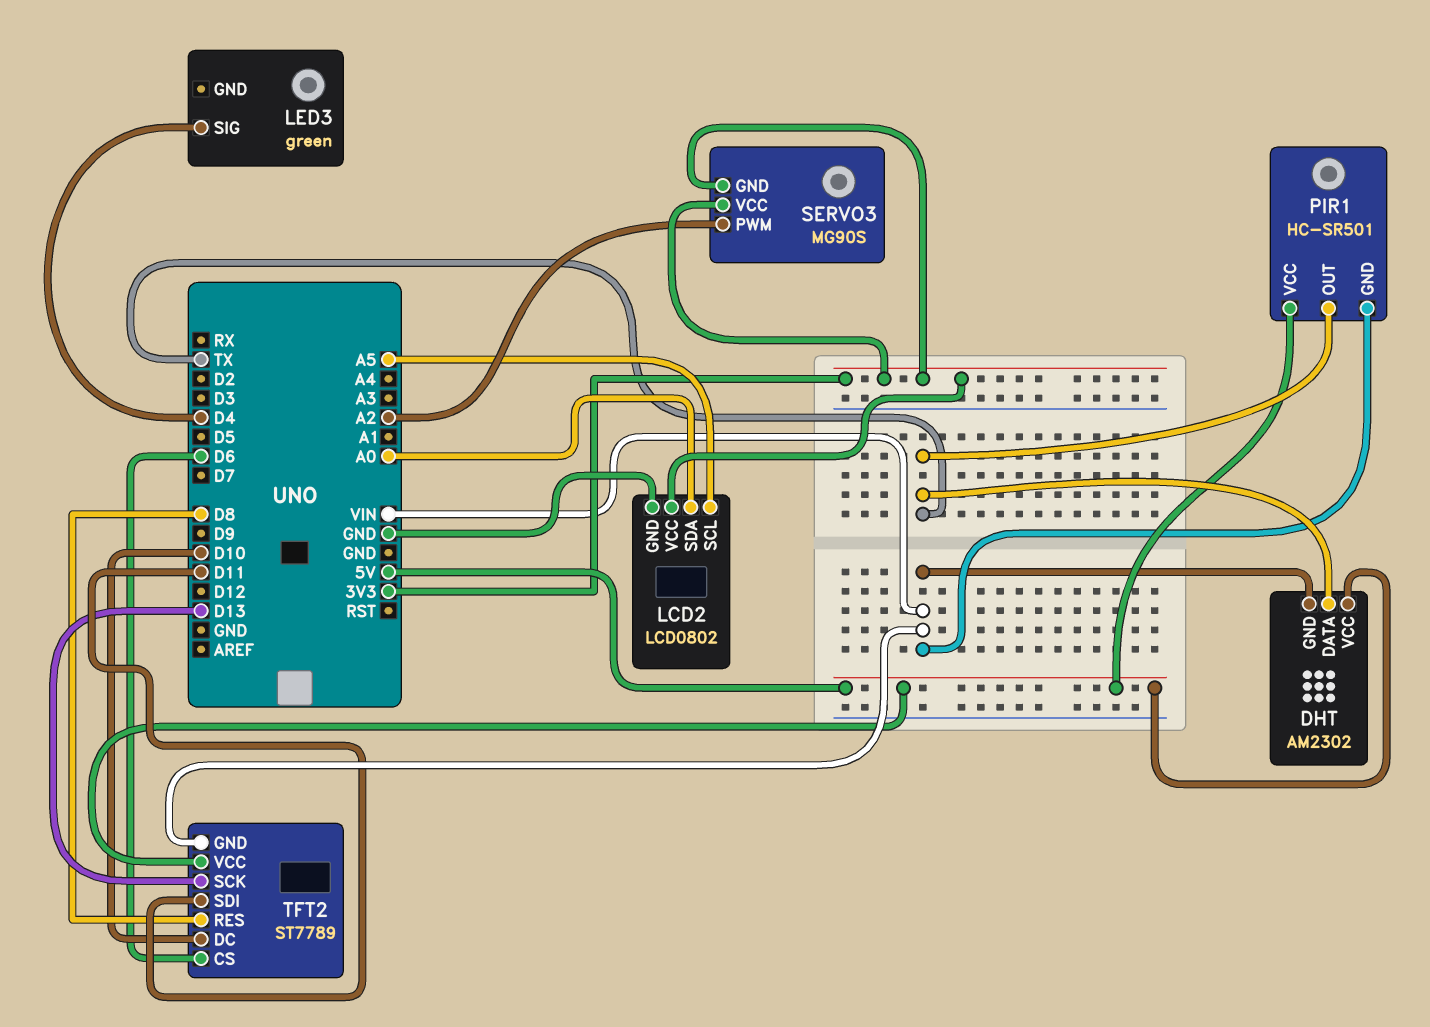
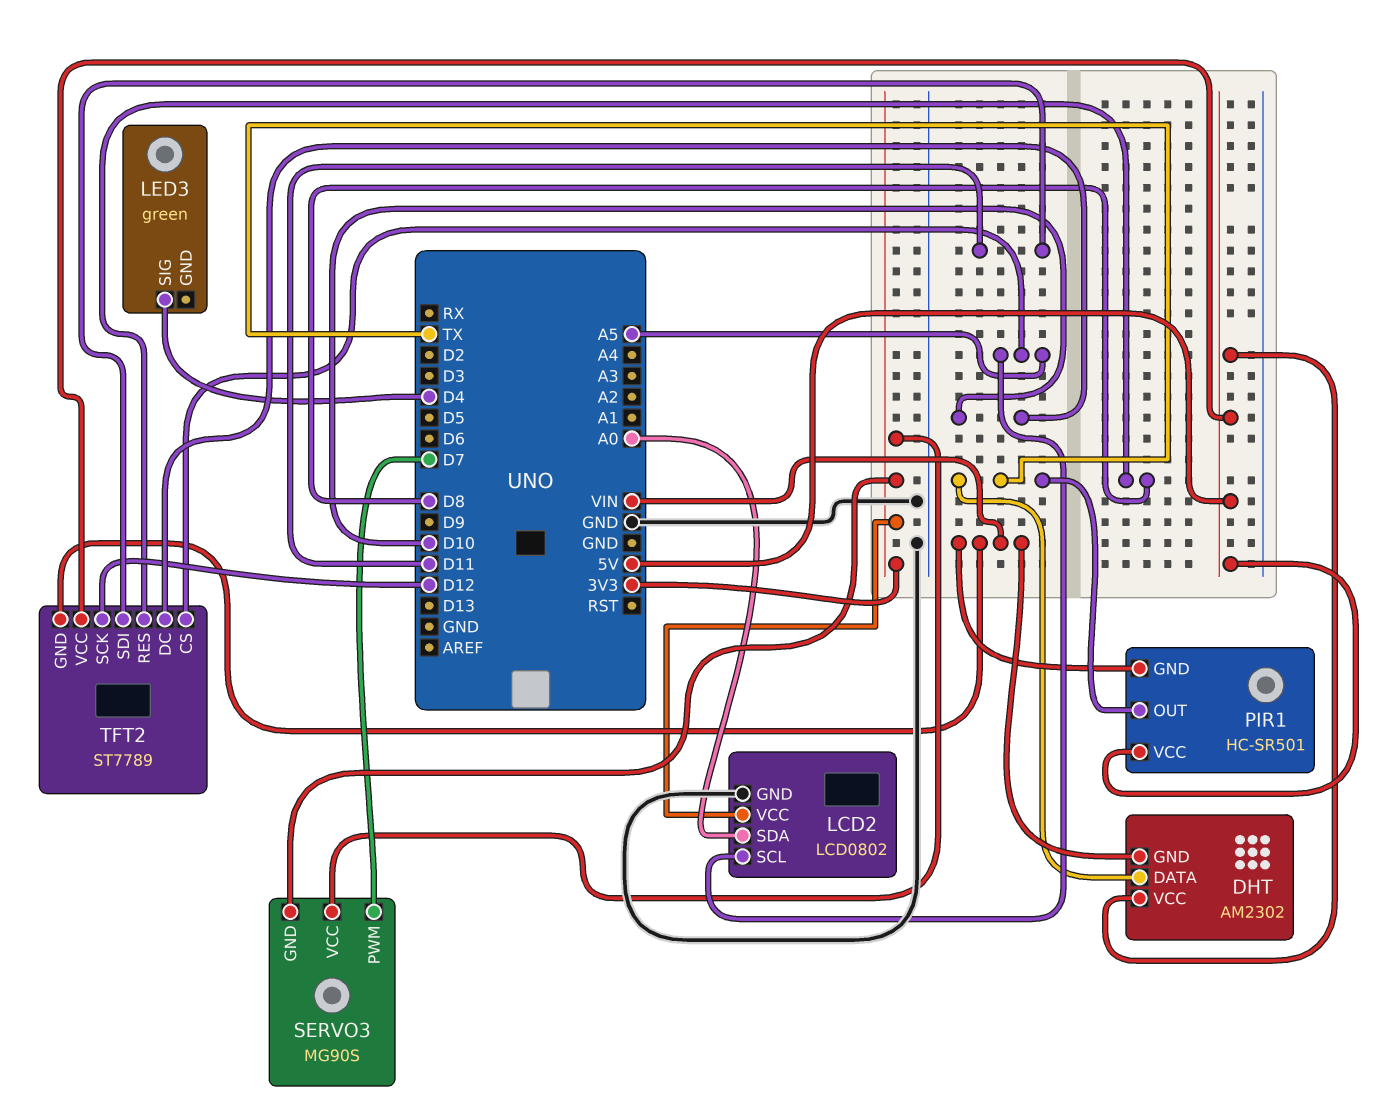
SERVO3 pin PWM: A2 -> D7
TFT2 pin CS: D6 -> A5
TFT2 pin SCK: D13 -> D12

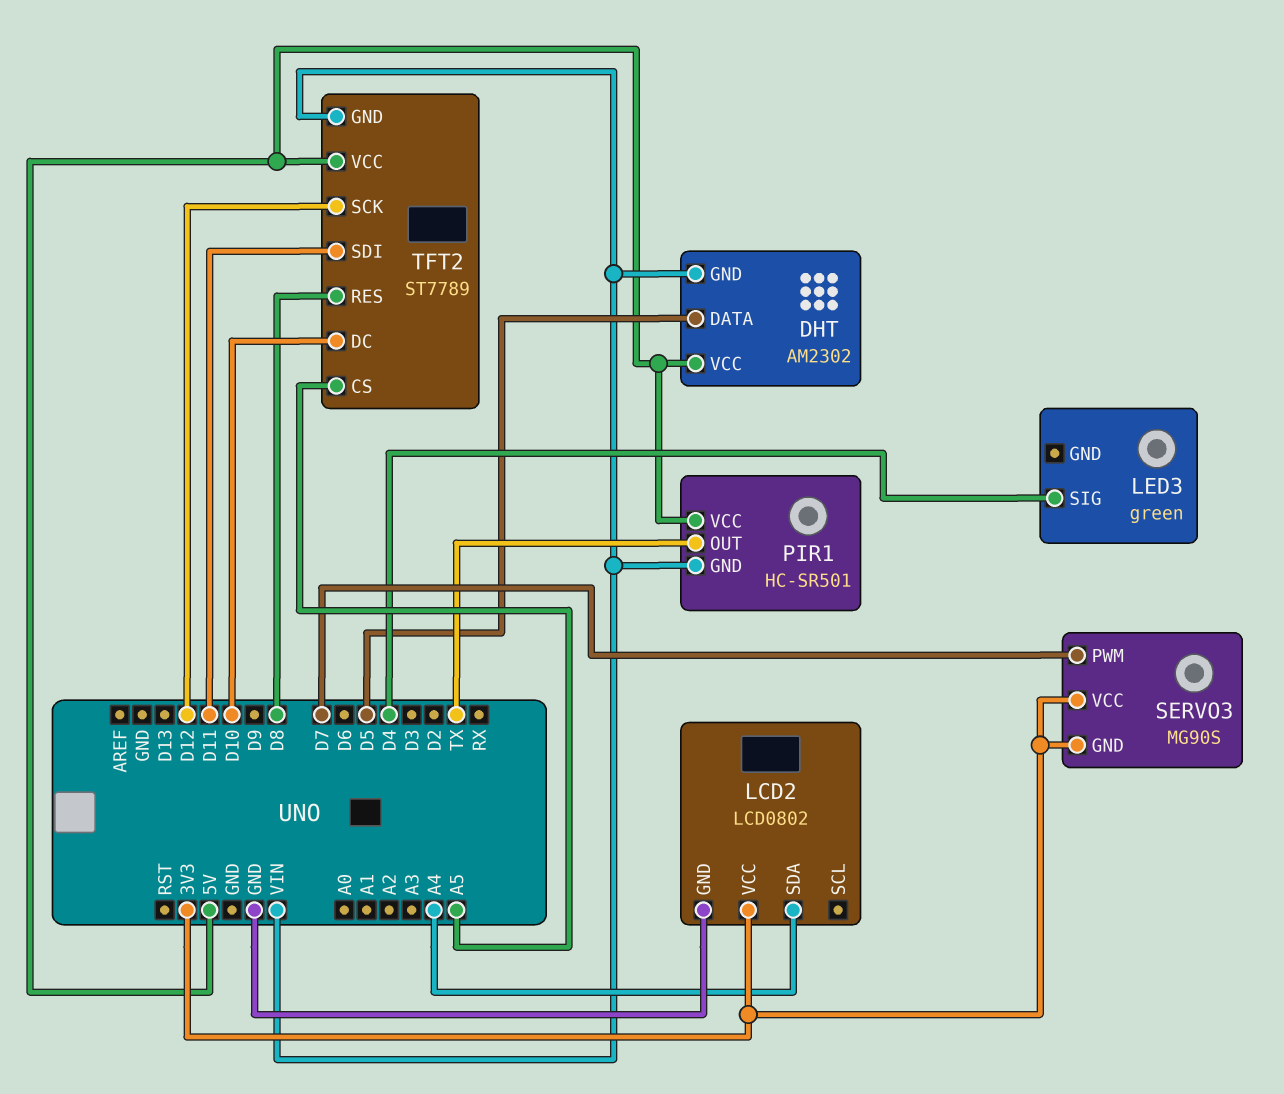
DHT pin DATA: TX -> D5
LCD2 pin SCL: A5 -> none
LCD2 pin SDA: A0 -> A4

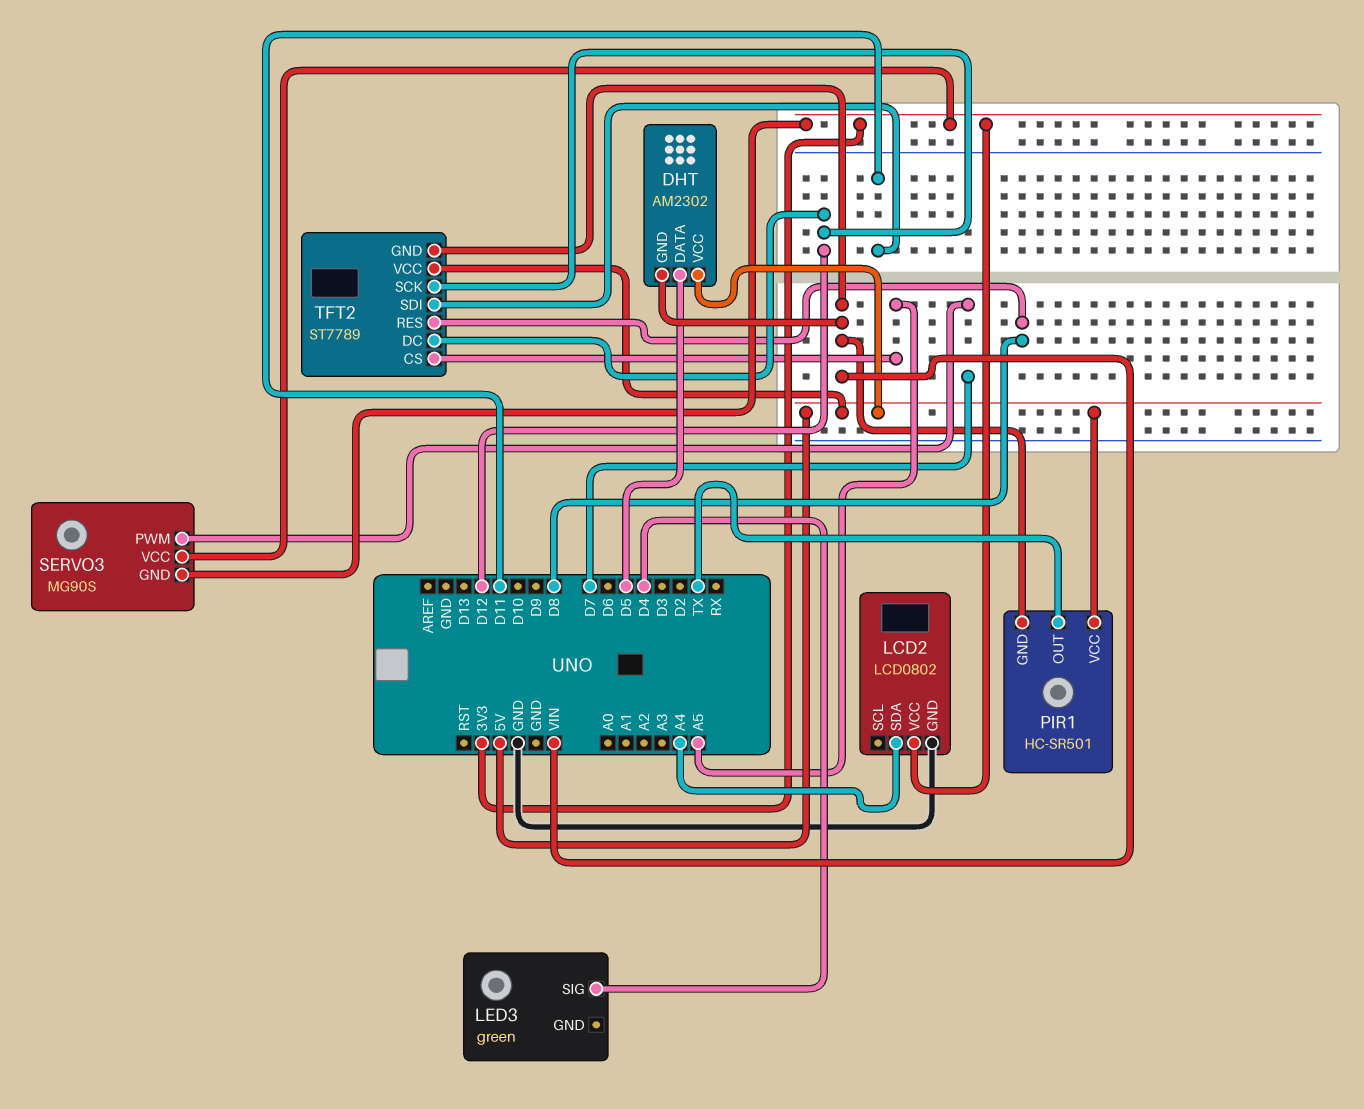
TFT2 pin DC: D10 -> D12

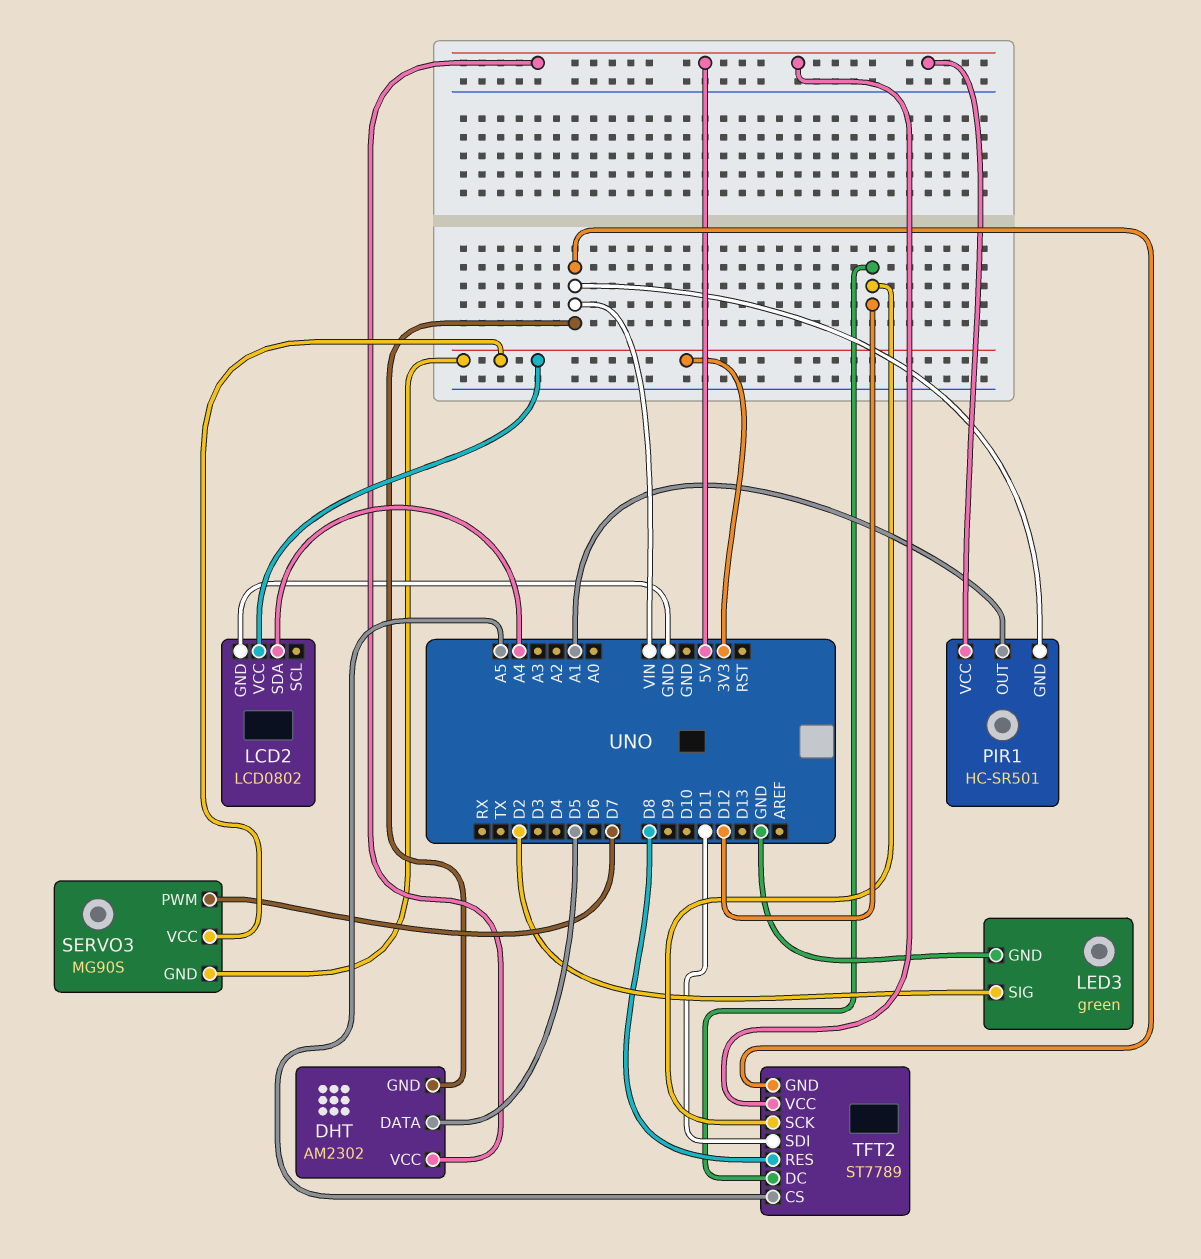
LED3 pin GND: none -> GND
LED3 pin SIG: D4 -> D2
PIR1 pin OUT: TX -> A1

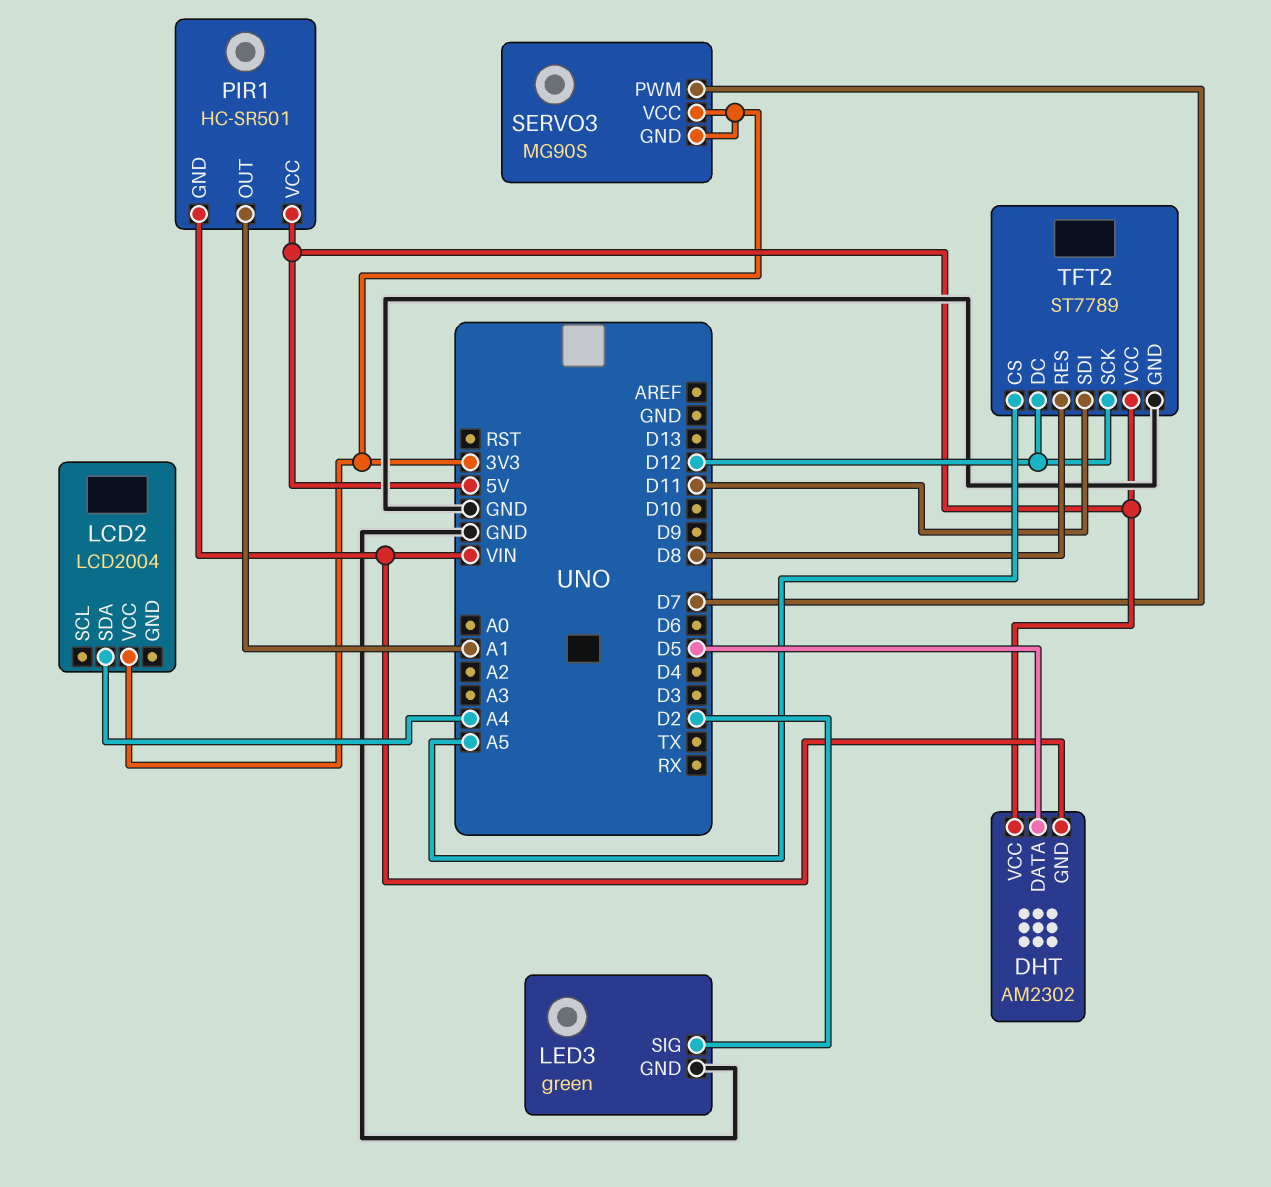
LCD2: LCD0802 -> LCD2004
LCD2 pin GND: GND -> none
TFT2 pin GND: VIN -> GND

